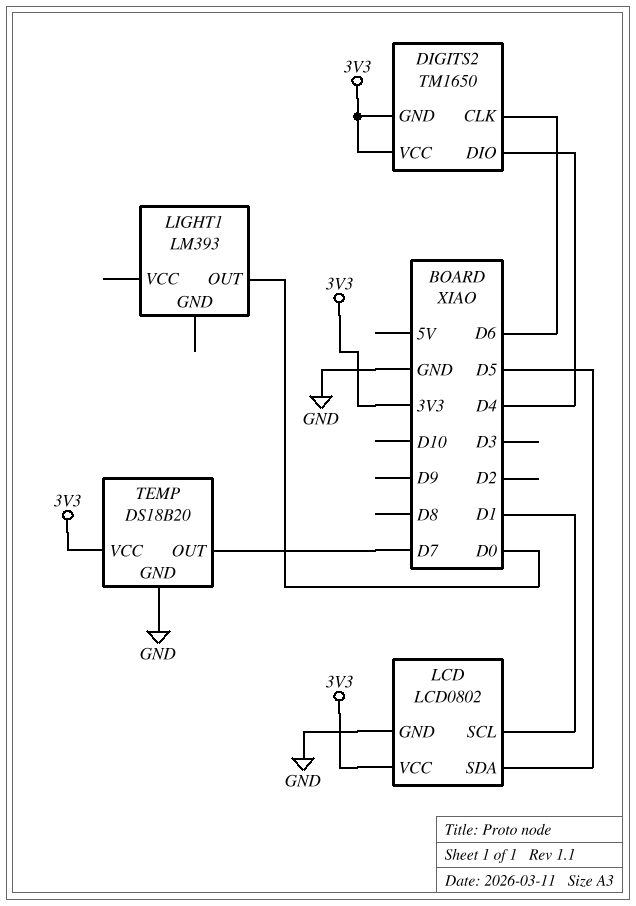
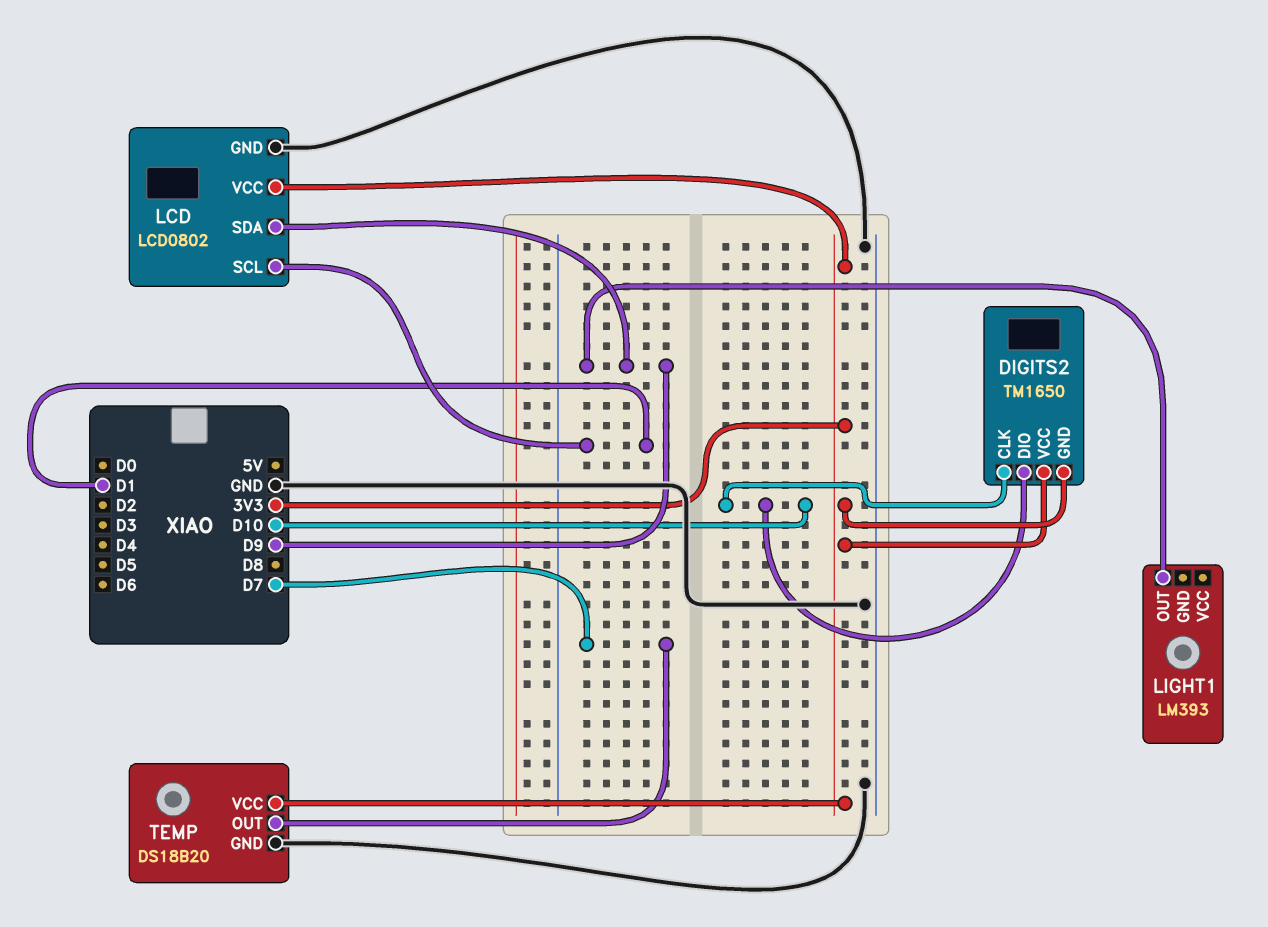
DIGITS2 pin CLK: D6 -> D10
DIGITS2 pin DIO: D4 -> D10
LCD pin SDA: D5 -> D9
LIGHT1 pin OUT: D0 -> D9

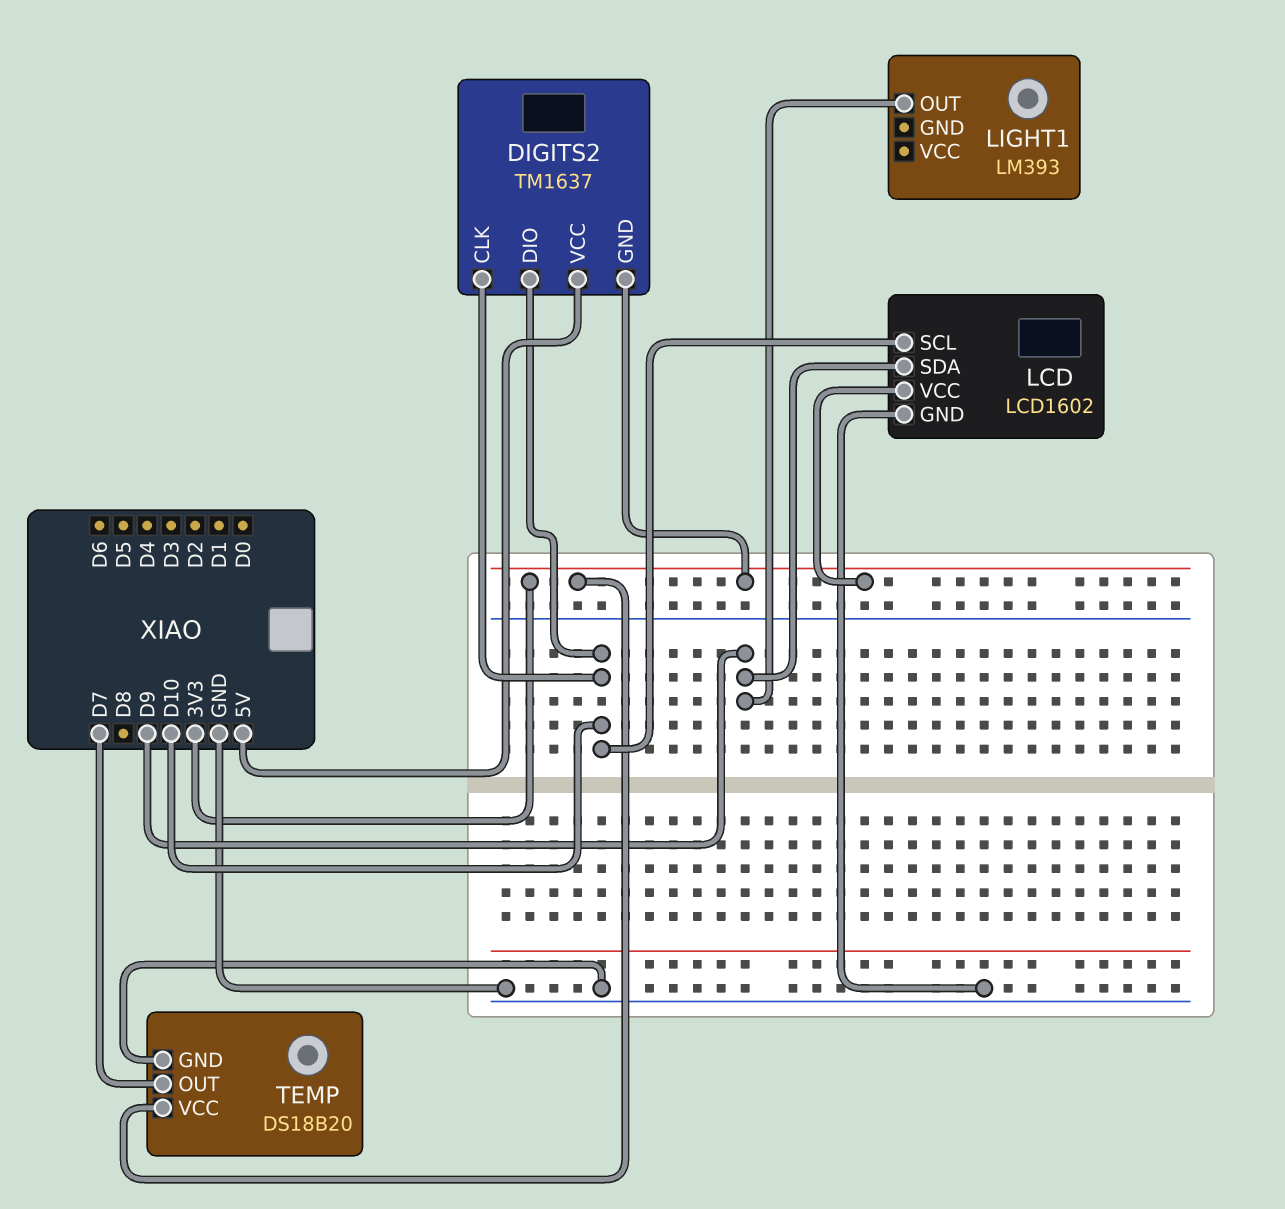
DIGITS2: TM1650 -> TM1637
DIGITS2 pin VCC: 3V3 -> 5V
LCD: LCD0802 -> LCD1602
LCD pin SCL: D1 -> D10

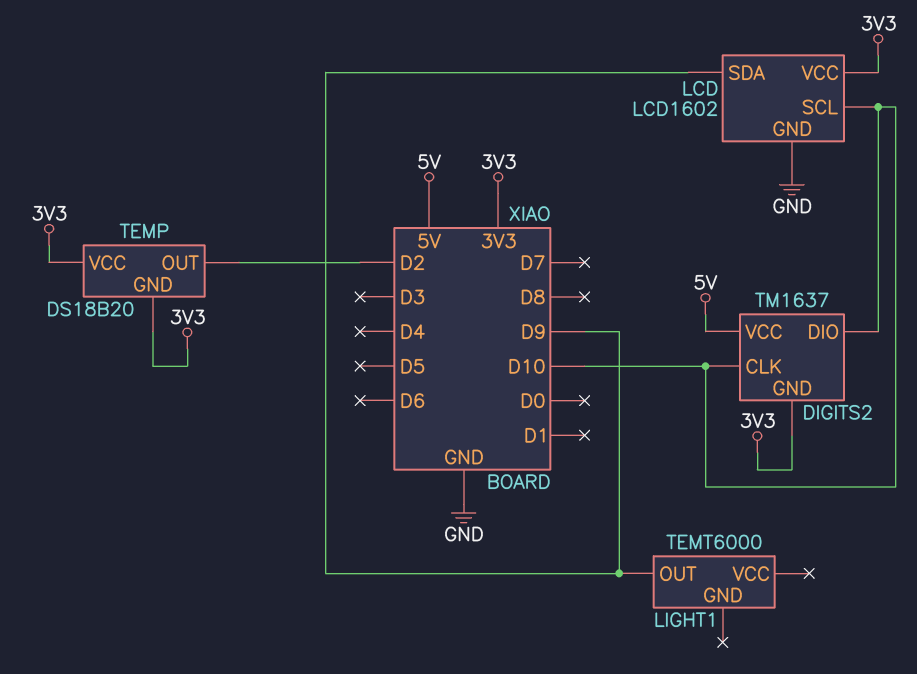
LIGHT1: LM393 -> TEMT6000
TEMP pin GND: GND -> 3V3
TEMP pin OUT: D7 -> D2

